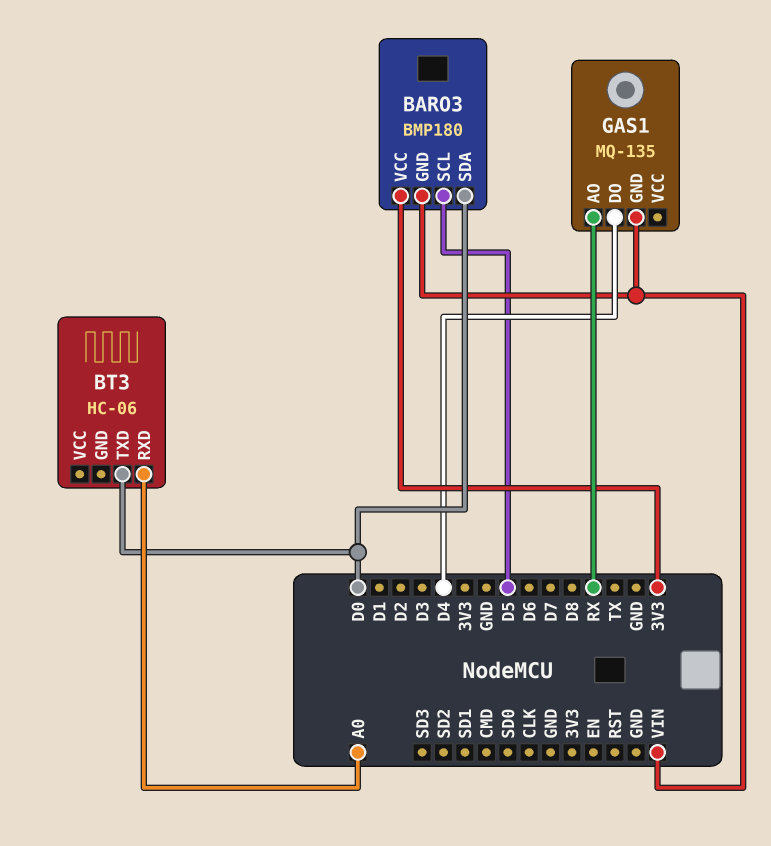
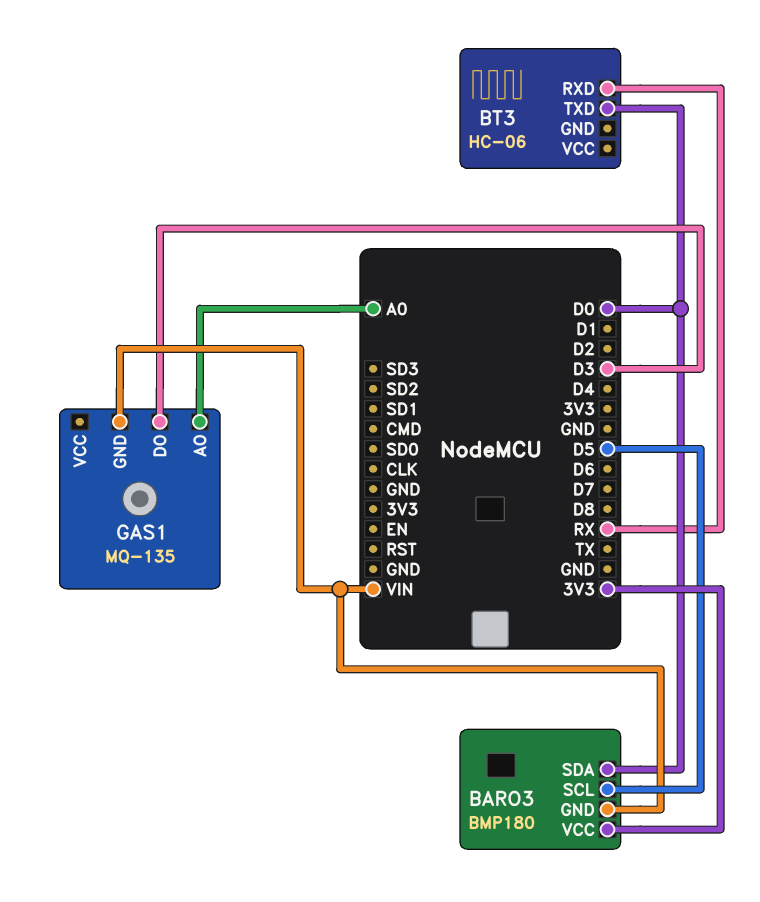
BT3 pin RXD: A0 -> RX
GAS1 pin AO: RX -> A0
GAS1 pin DO: D4 -> D3

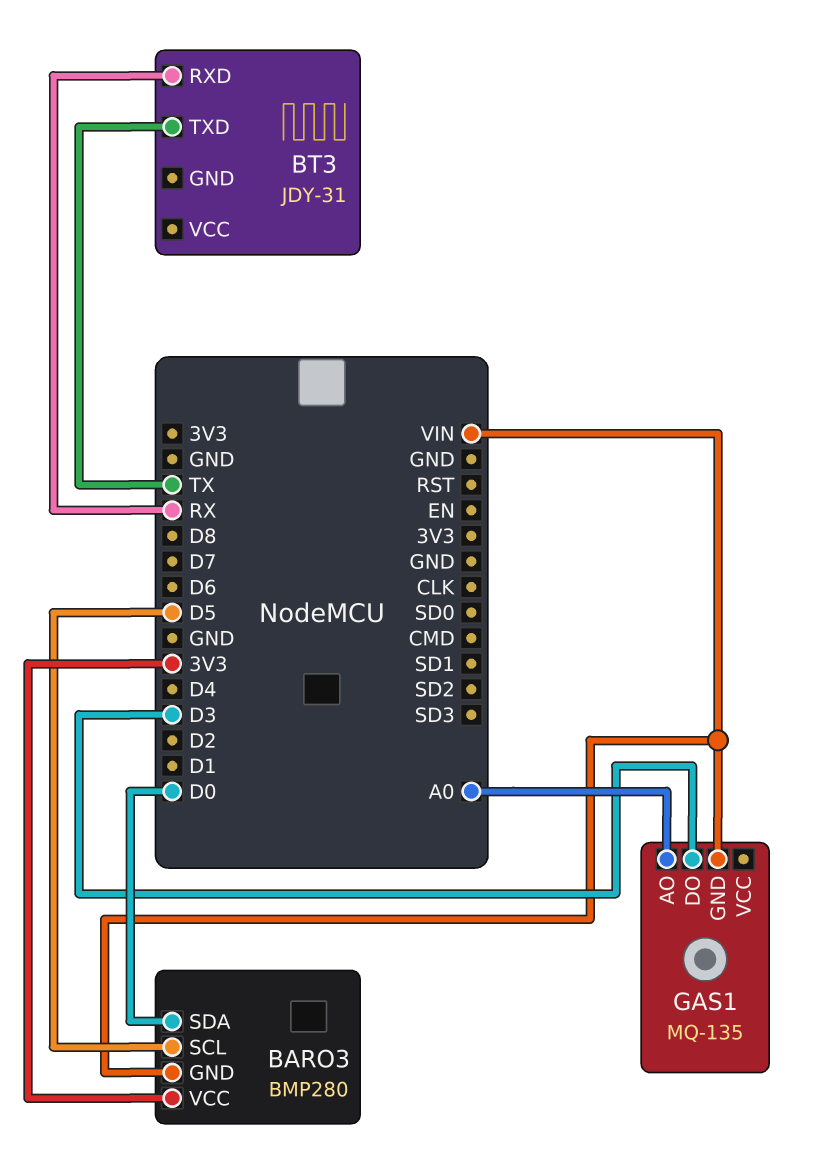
BARO3: BMP180 -> BMP280
BT3: HC-06 -> JDY-31
BT3 pin TXD: D0 -> TX

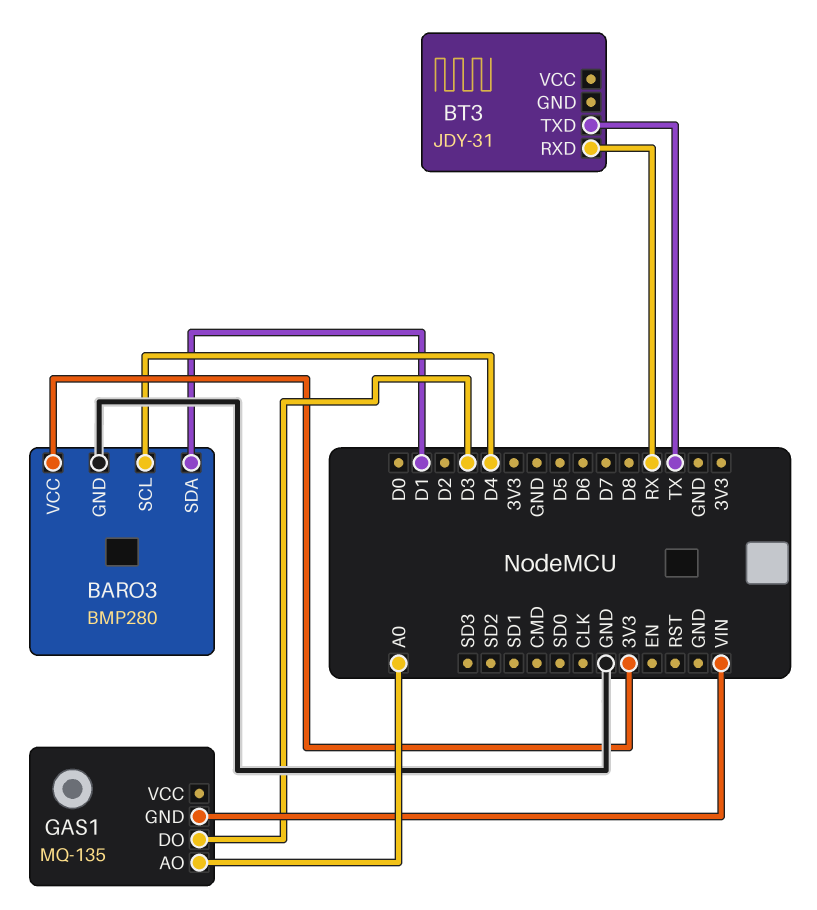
BARO3 pin GND: VIN -> GND
BARO3 pin SCL: D5 -> D4
BARO3 pin SDA: D0 -> D1

